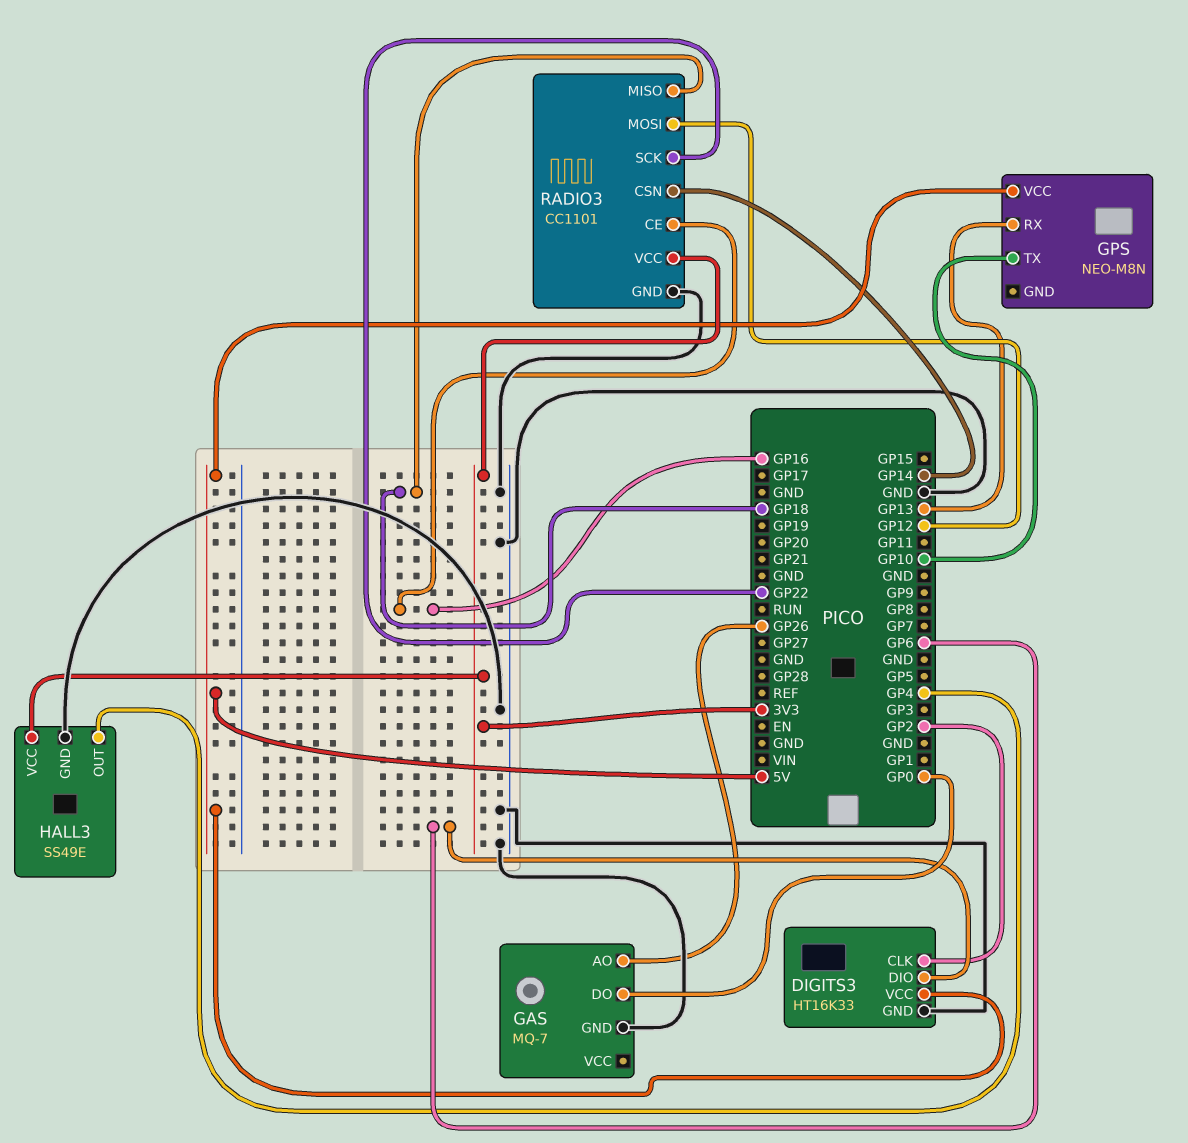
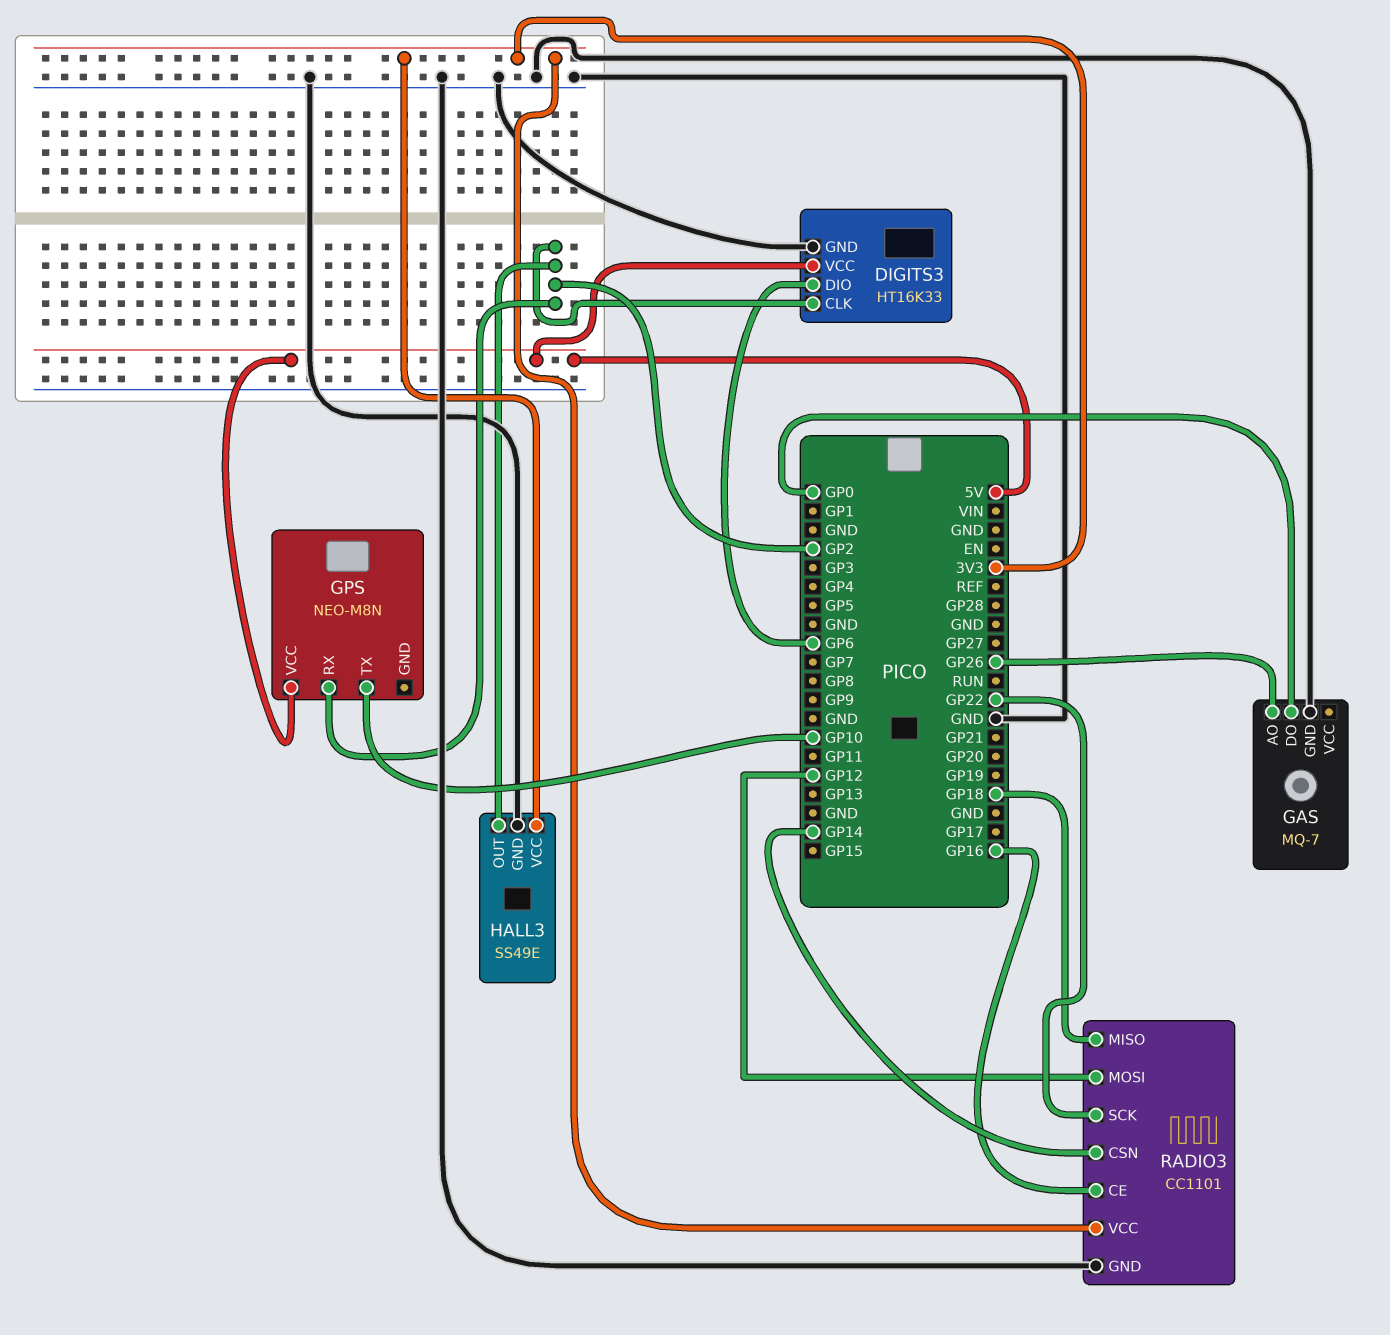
GPS pin RX: GP13 -> GP2
HALL3 pin OUT: GP4 -> GP2

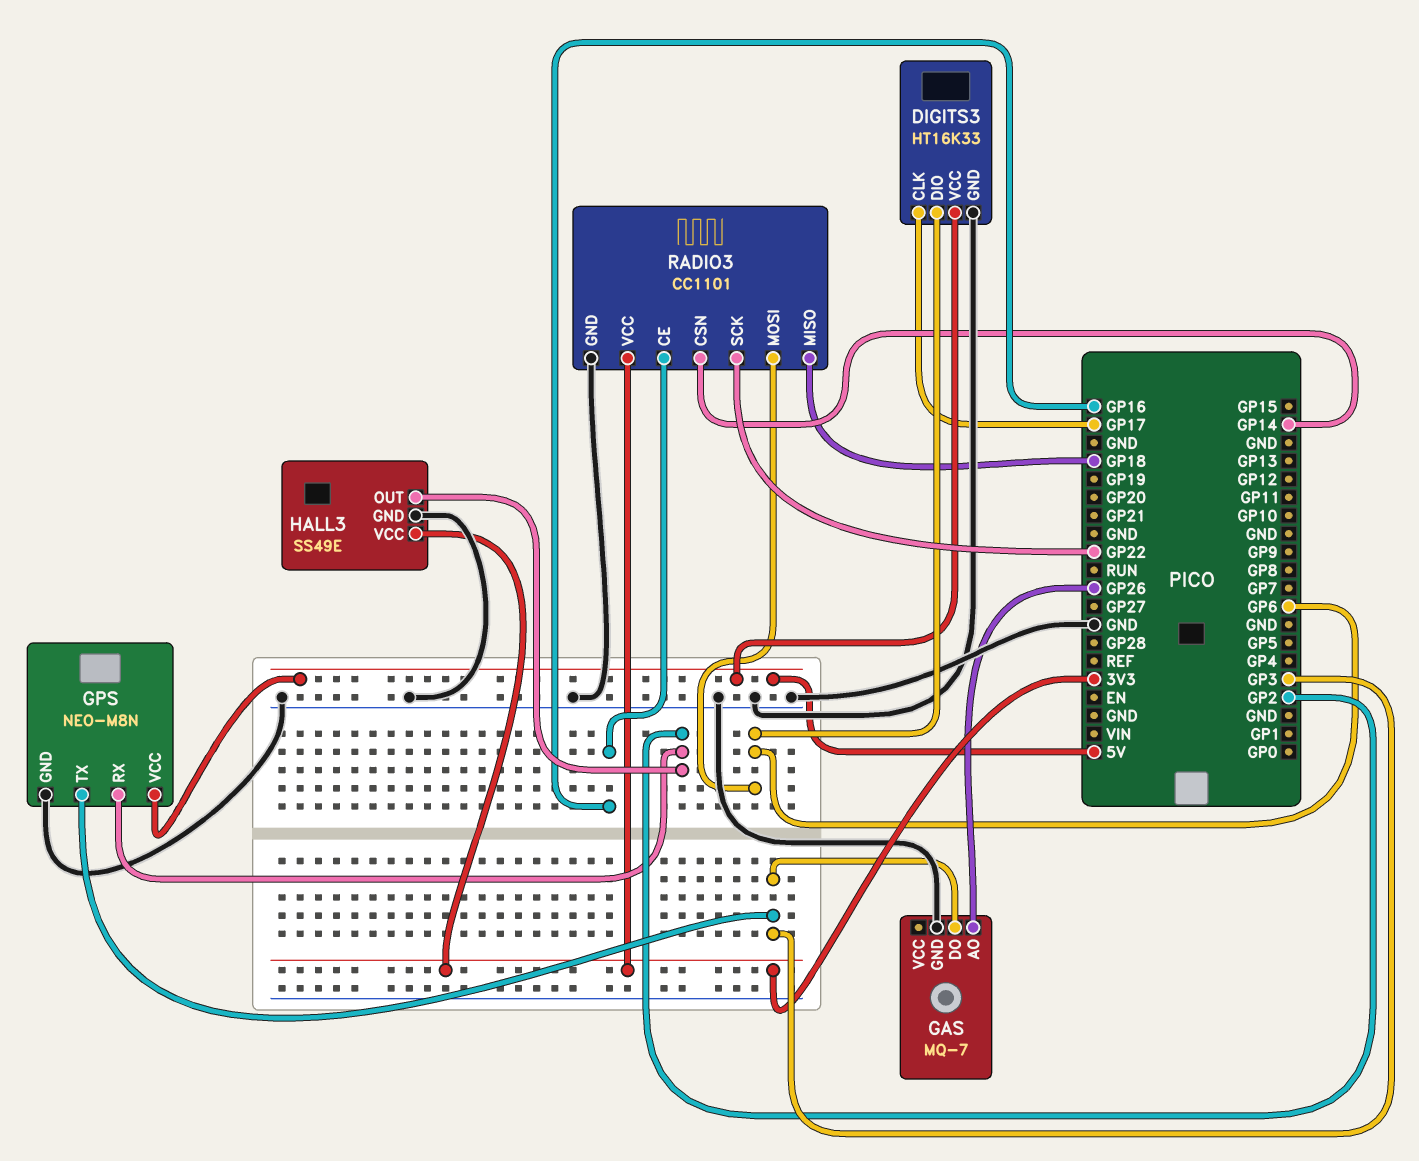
DIGITS3 pin CLK: GP2 -> GP17
GAS pin DO: GP0 -> GP3
GPS pin GND: none -> GND
GPS pin TX: GP10 -> GP3
RADIO3 pin MOSI: GP12 -> GP6

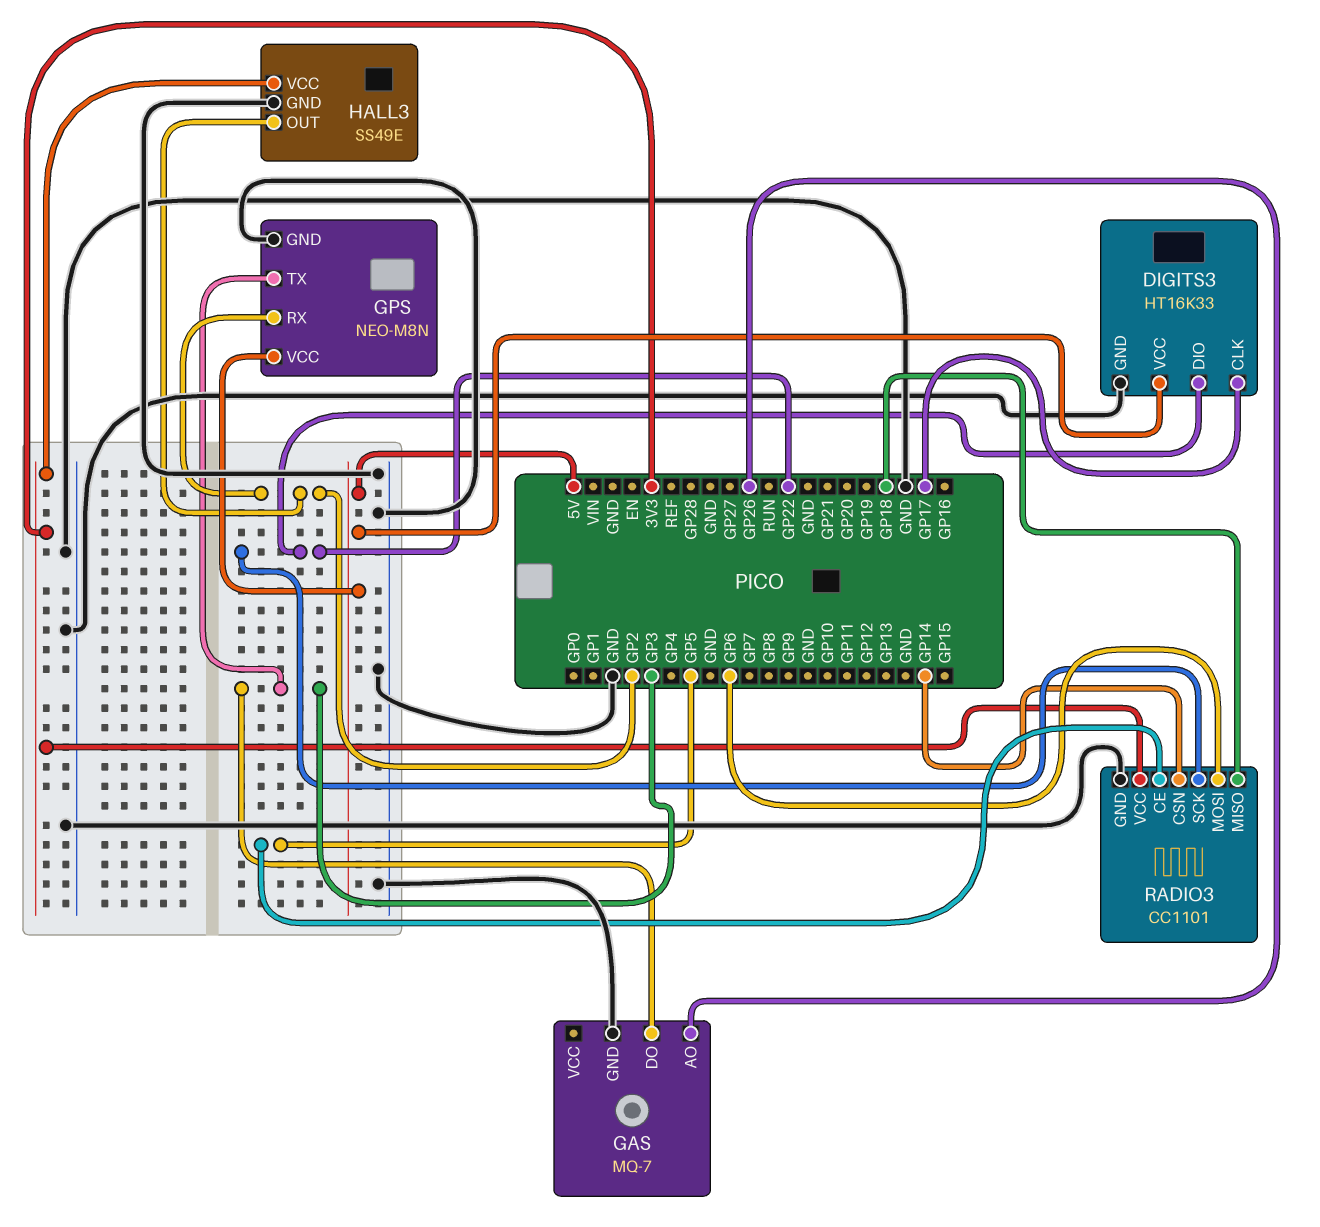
DIGITS3 pin DIO: GP6 -> GP22
RADIO3 pin CE: GP16 -> GP5

